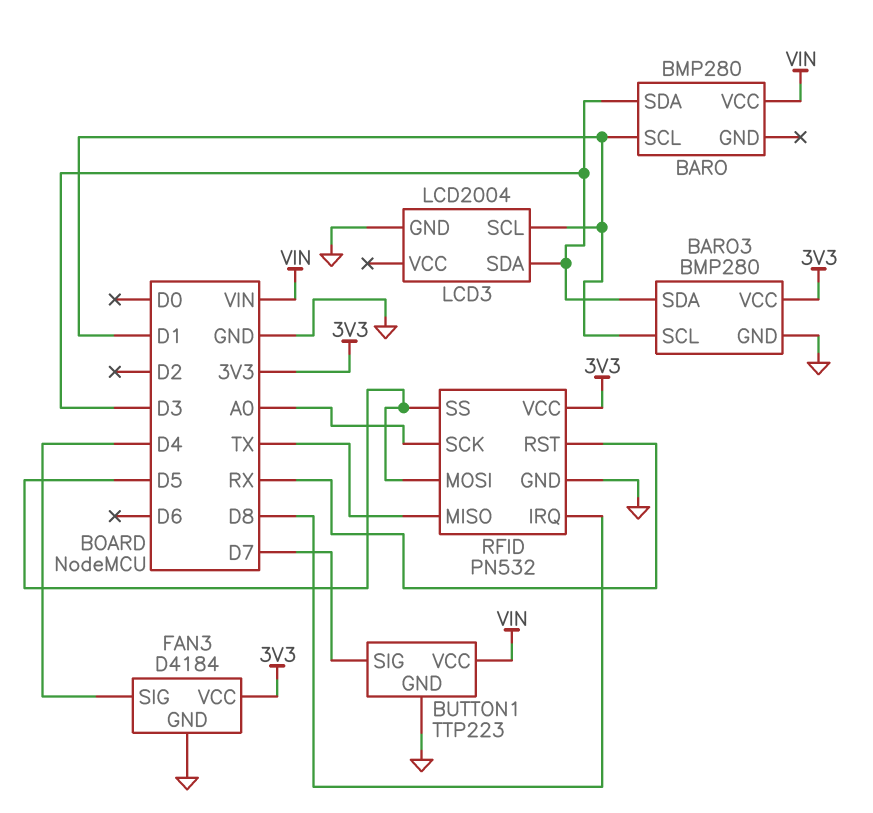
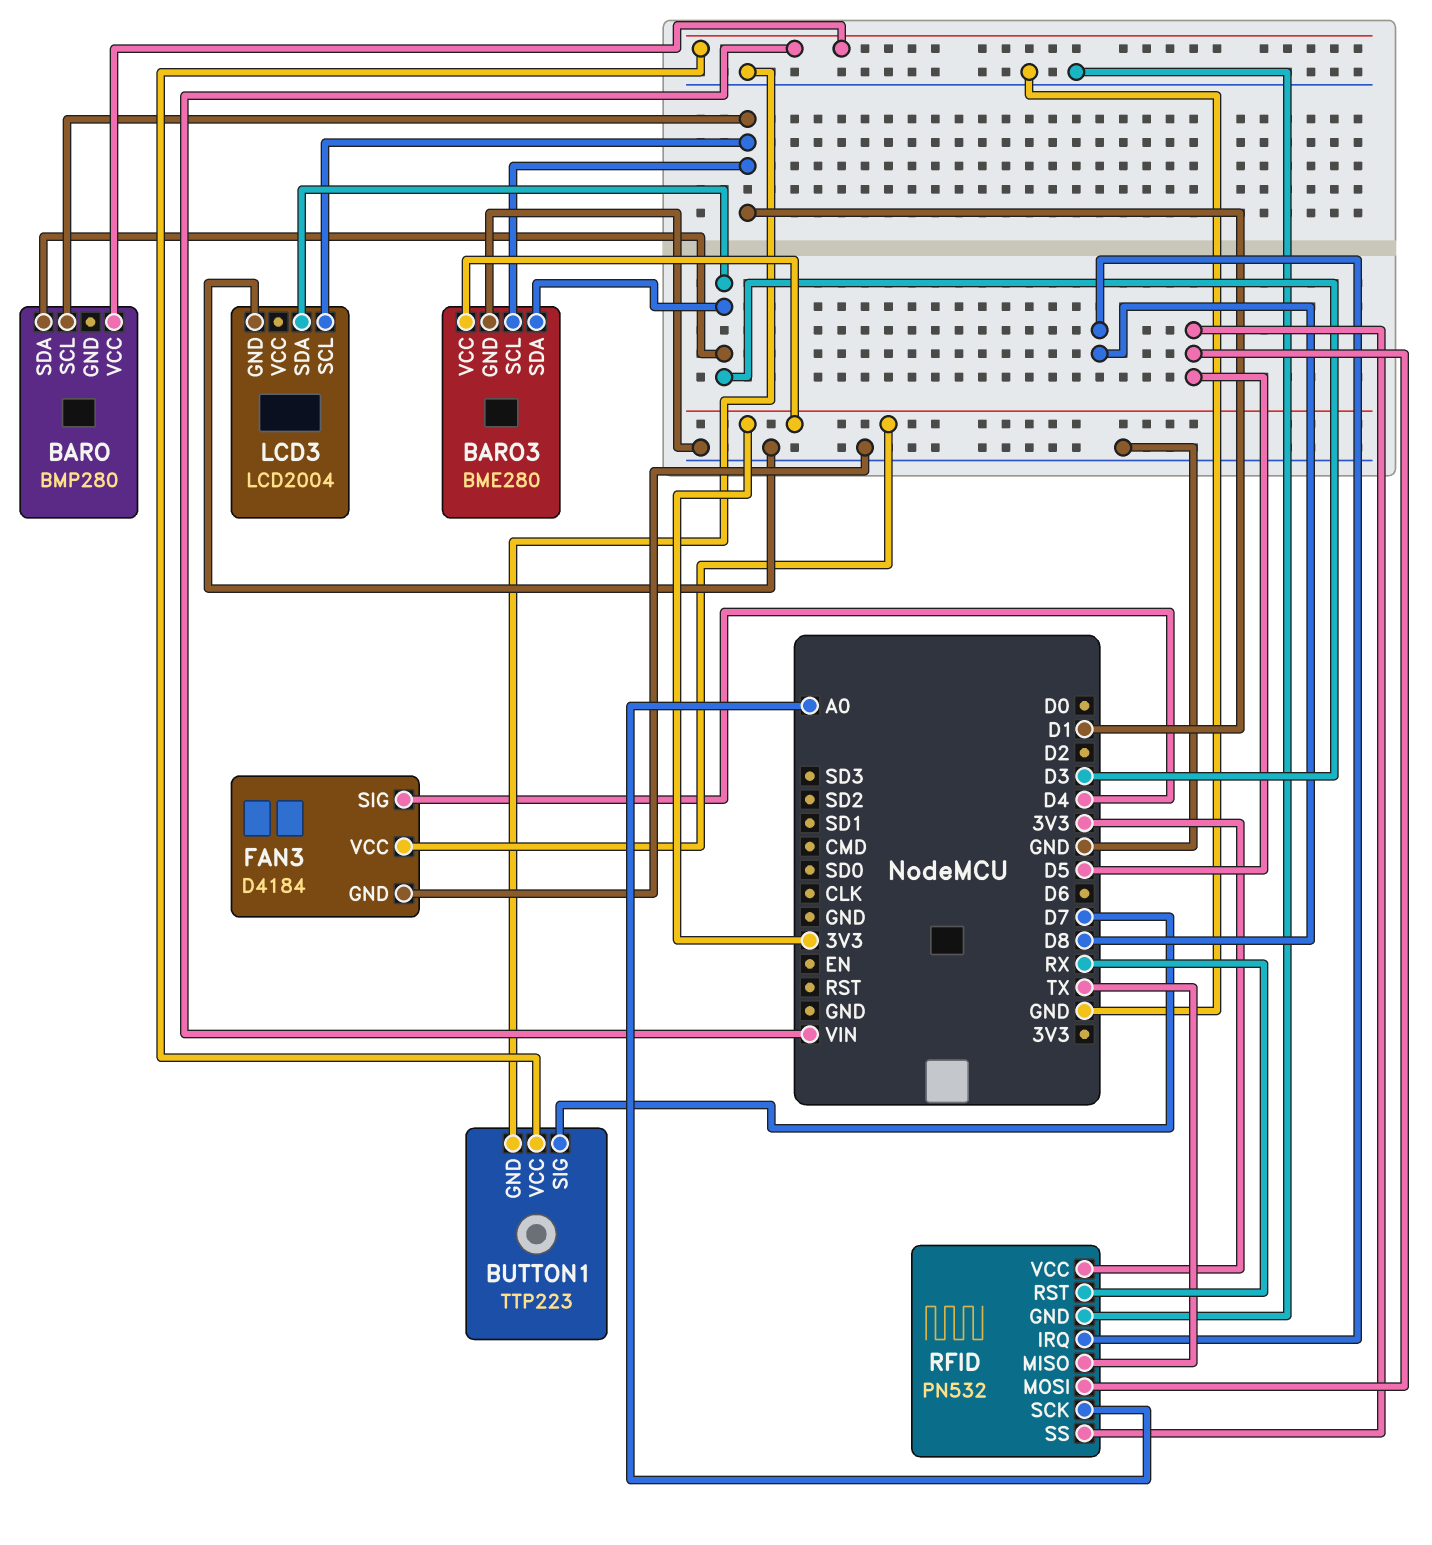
BARO3: BMP280 -> BME280

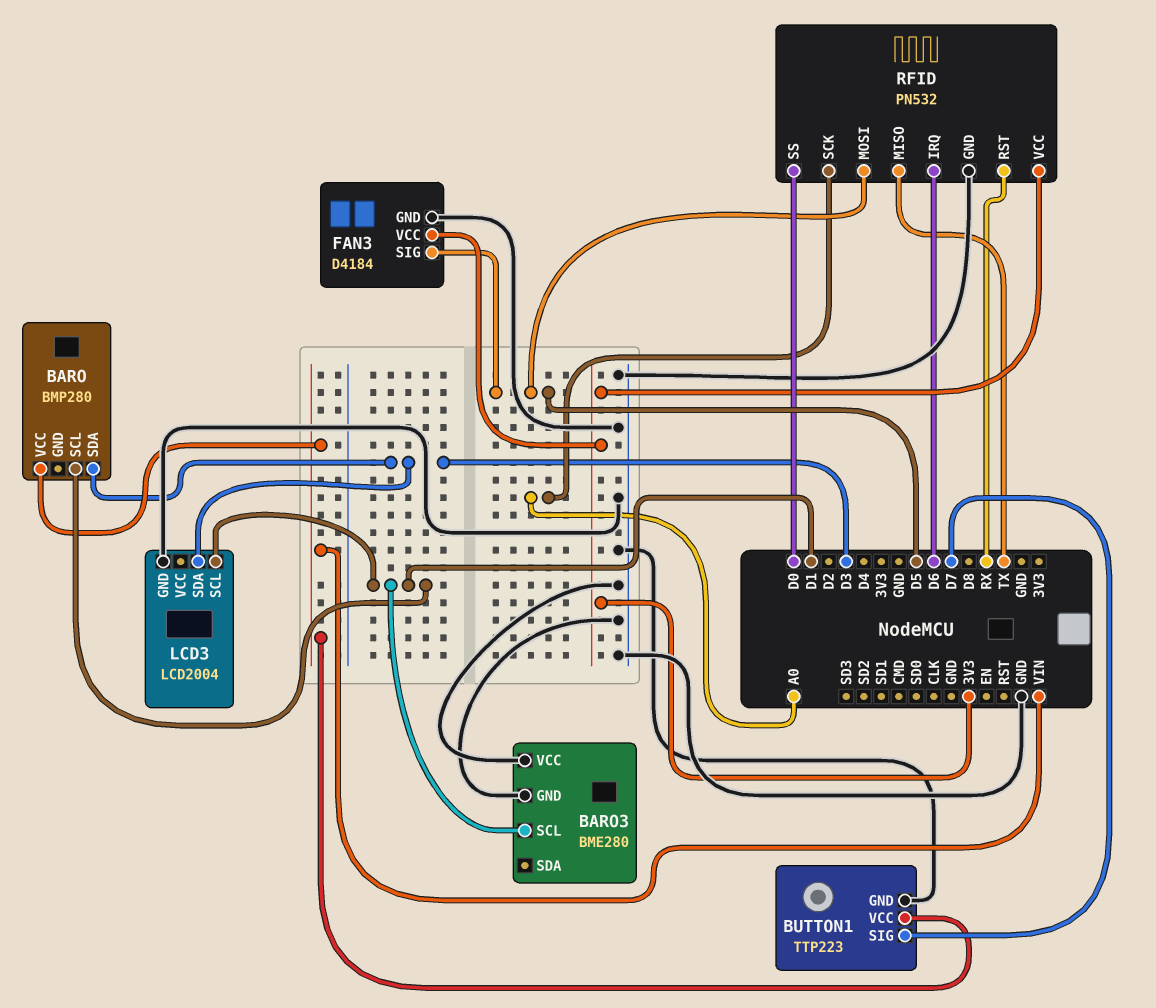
BARO3 pin SDA: D3 -> none
BARO3 pin VCC: 3V3 -> GND
FAN3 pin SIG: D4 -> D5
RFID pin IRQ: D8 -> D6
RFID pin SS: D5 -> D0

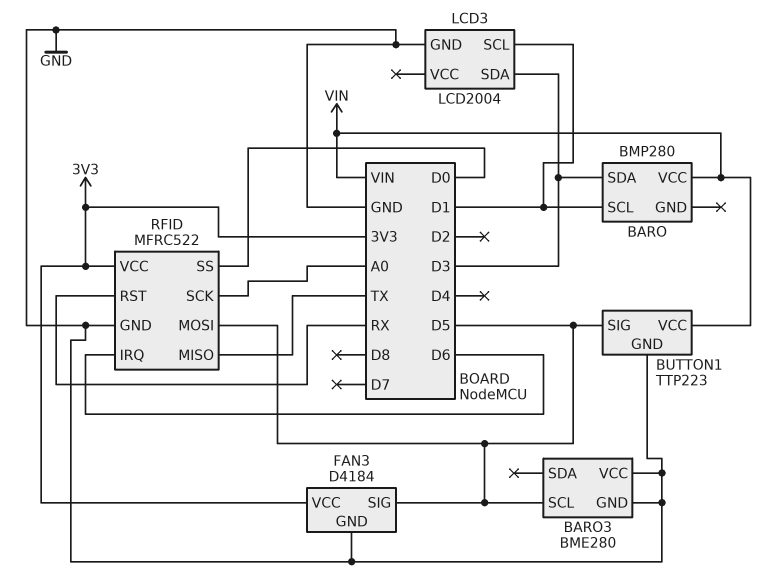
BARO3 pin SCL: D1 -> D5
BUTTON1 pin SIG: D7 -> D5
RFID: PN532 -> MFRC522

